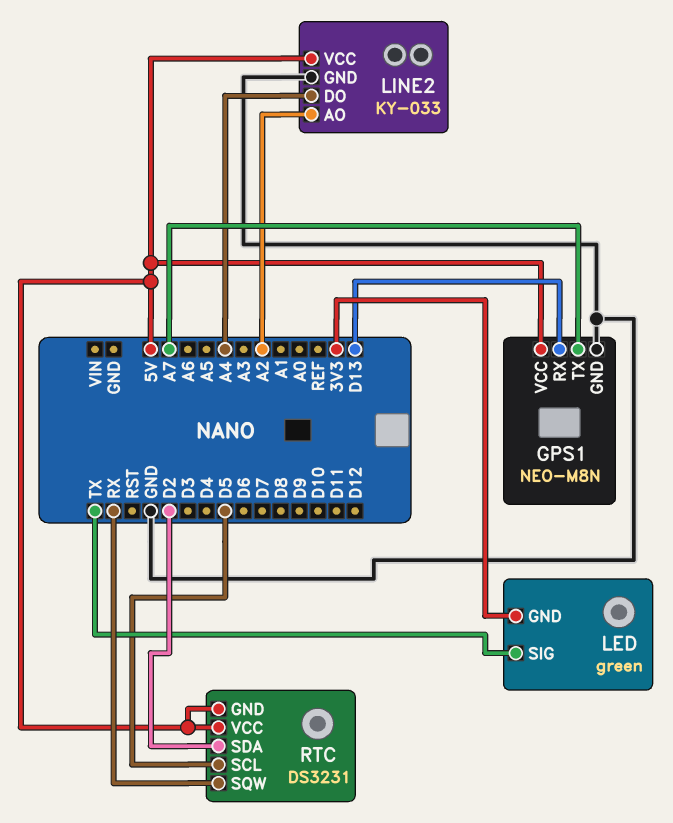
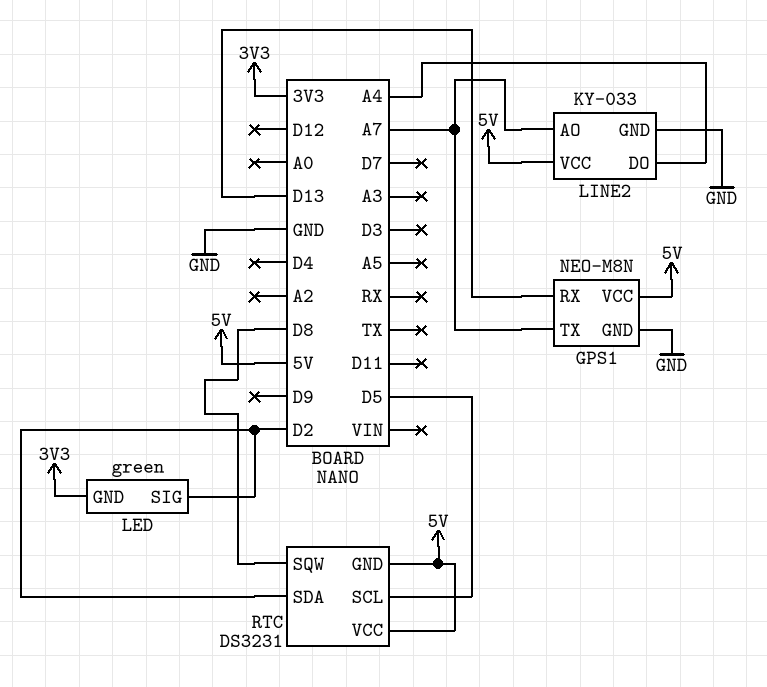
LED pin SIG: TX -> D2
LINE2 pin AO: A2 -> A7
RTC pin SQW: RX -> D8

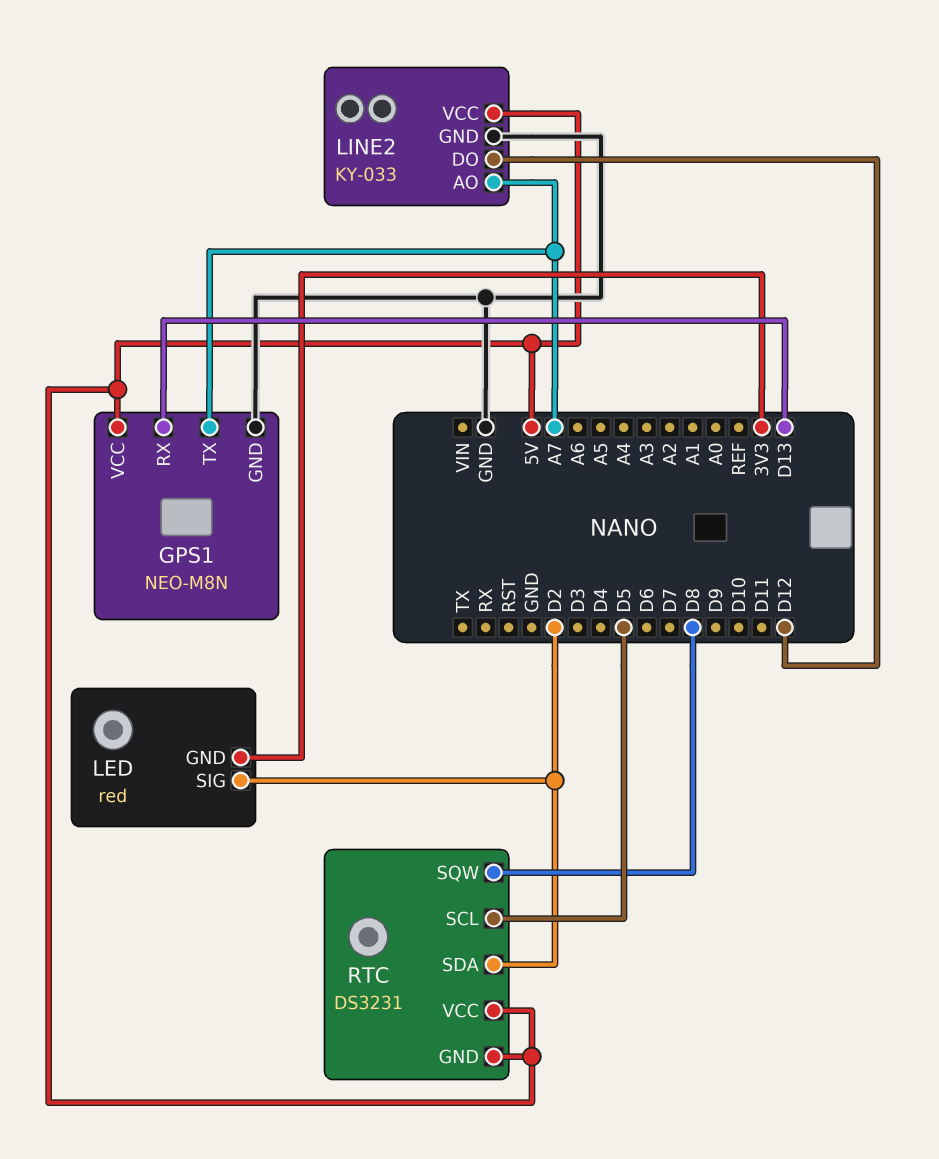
LED: green -> red
LINE2 pin DO: A4 -> D12

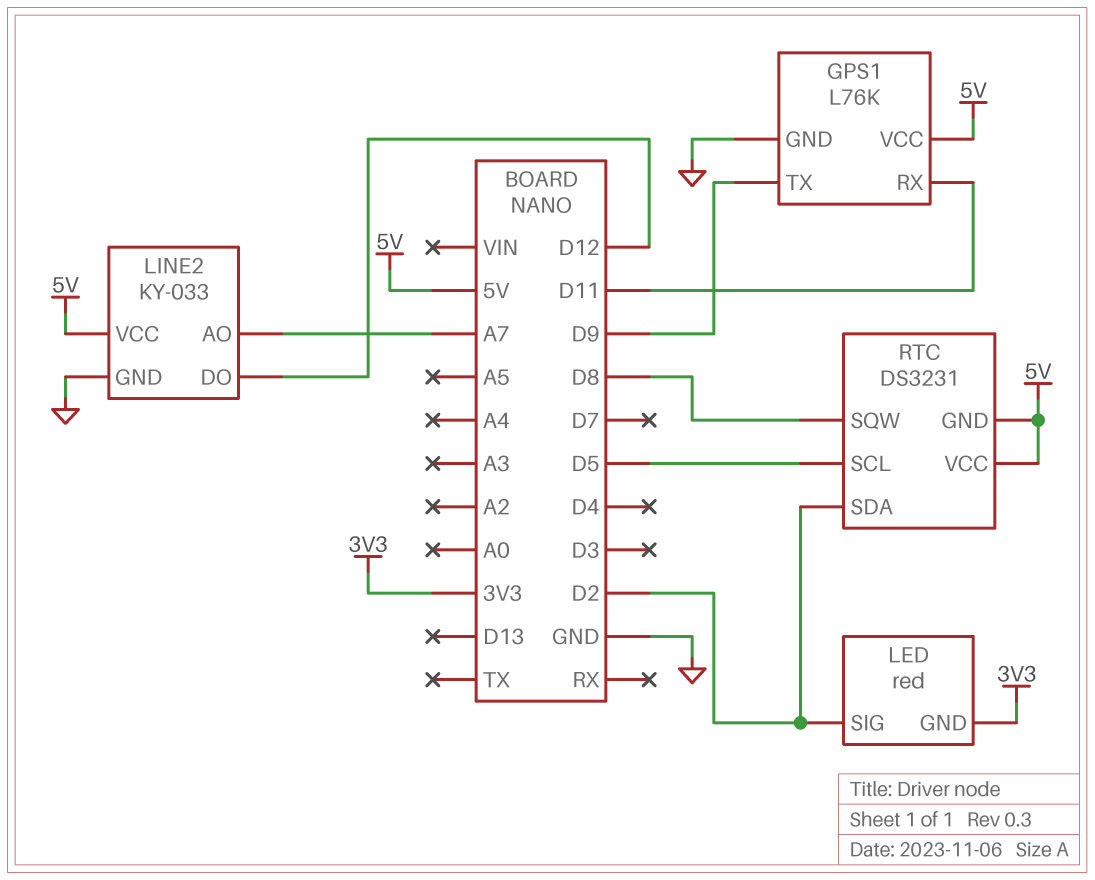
GPS1: NEO-M8N -> L76K
GPS1 pin RX: D13 -> D11
GPS1 pin TX: A7 -> D9

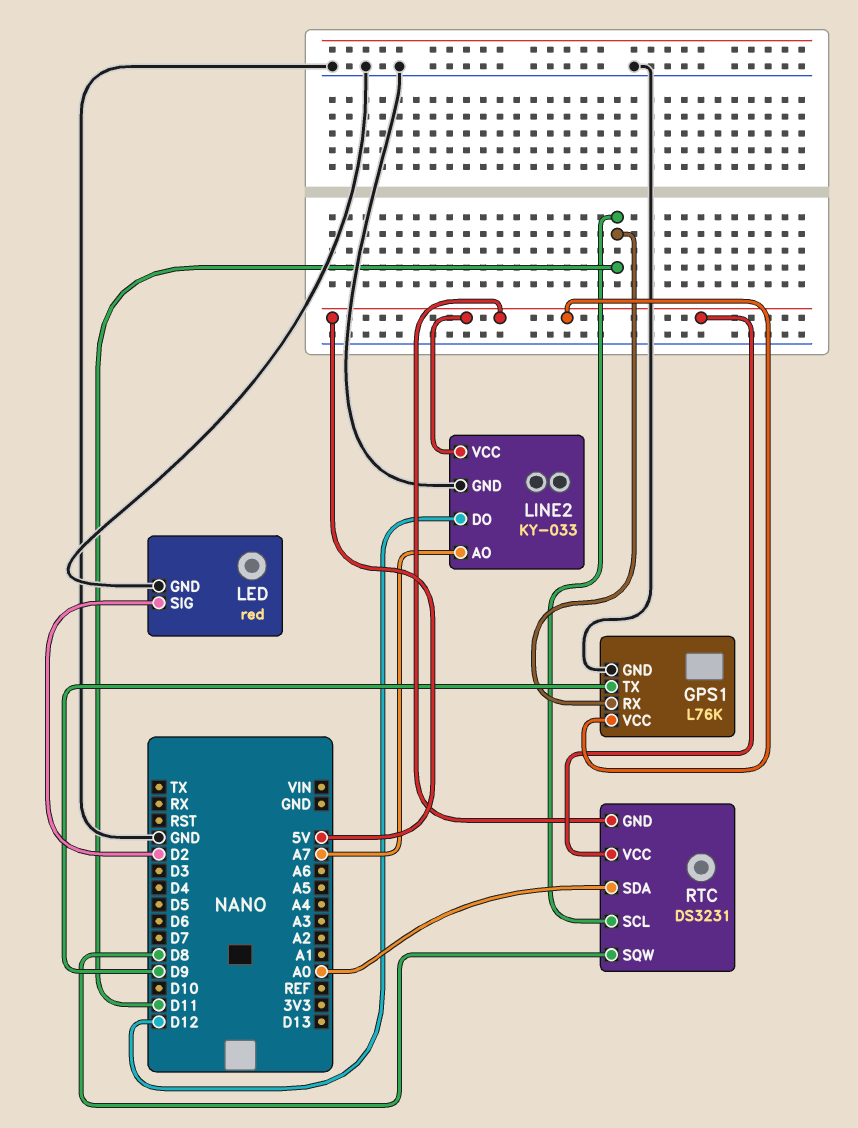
LED pin GND: 3V3 -> GND
RTC pin SCL: D5 -> D11
RTC pin SDA: D2 -> A0

